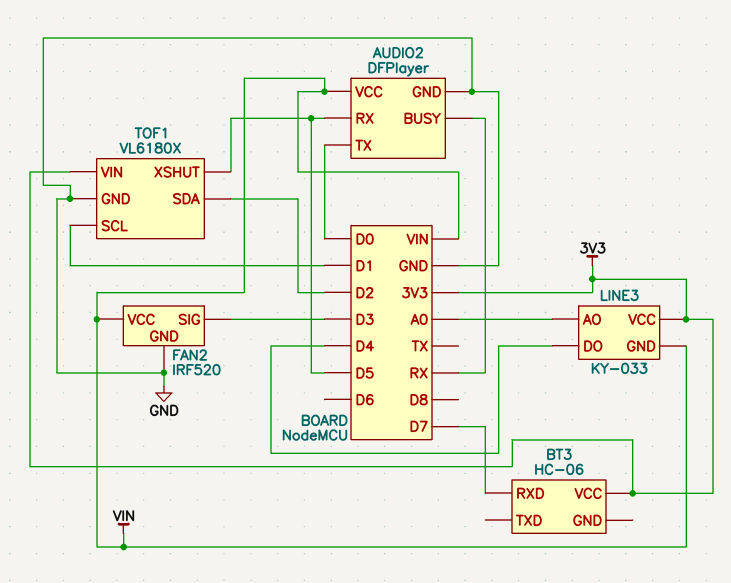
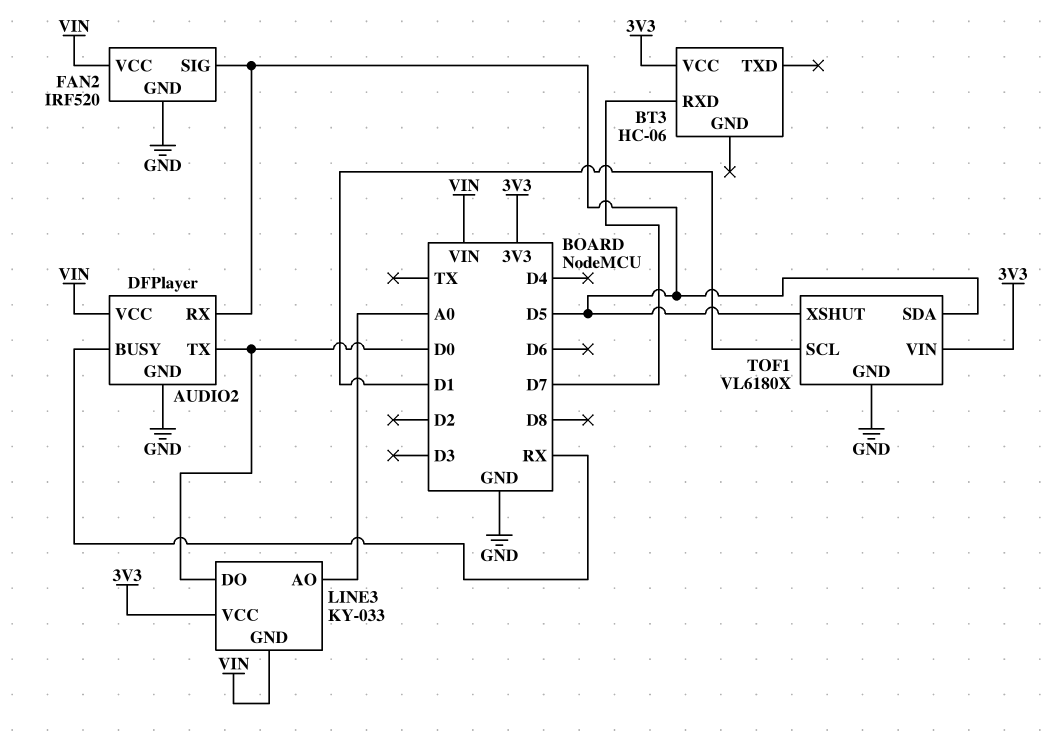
FAN2 pin SIG: D3 -> D5
LINE3 pin DO: D4 -> D0
TOF1 pin SDA: D2 -> D5

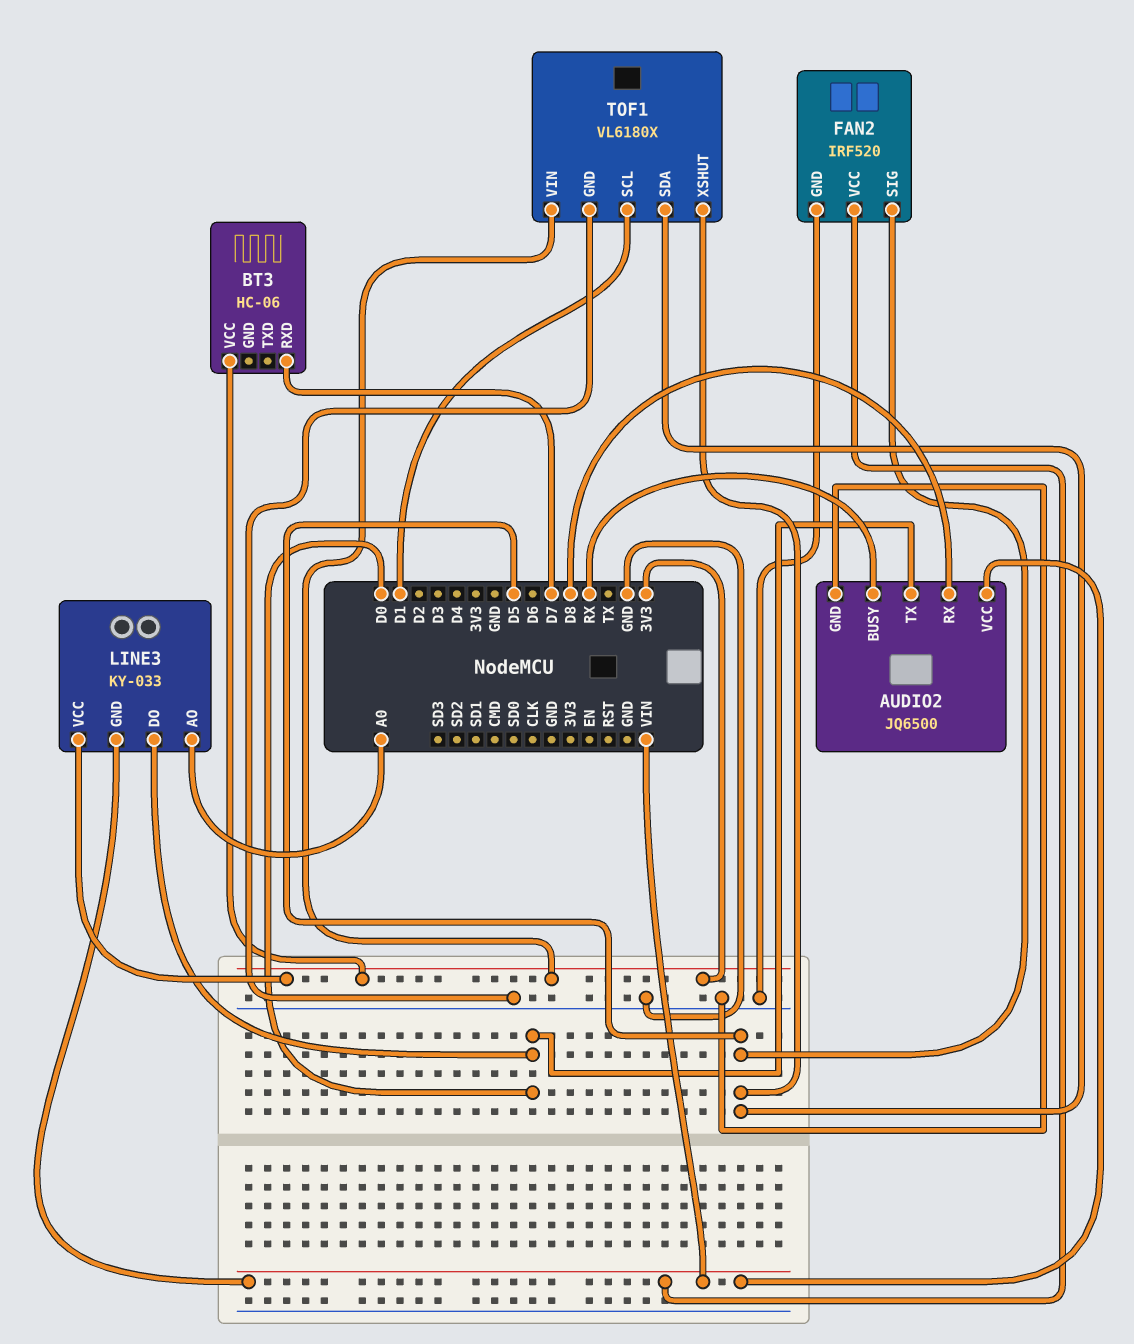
AUDIO2: DFPlayer -> JQ6500
AUDIO2 pin RX: D5 -> D8

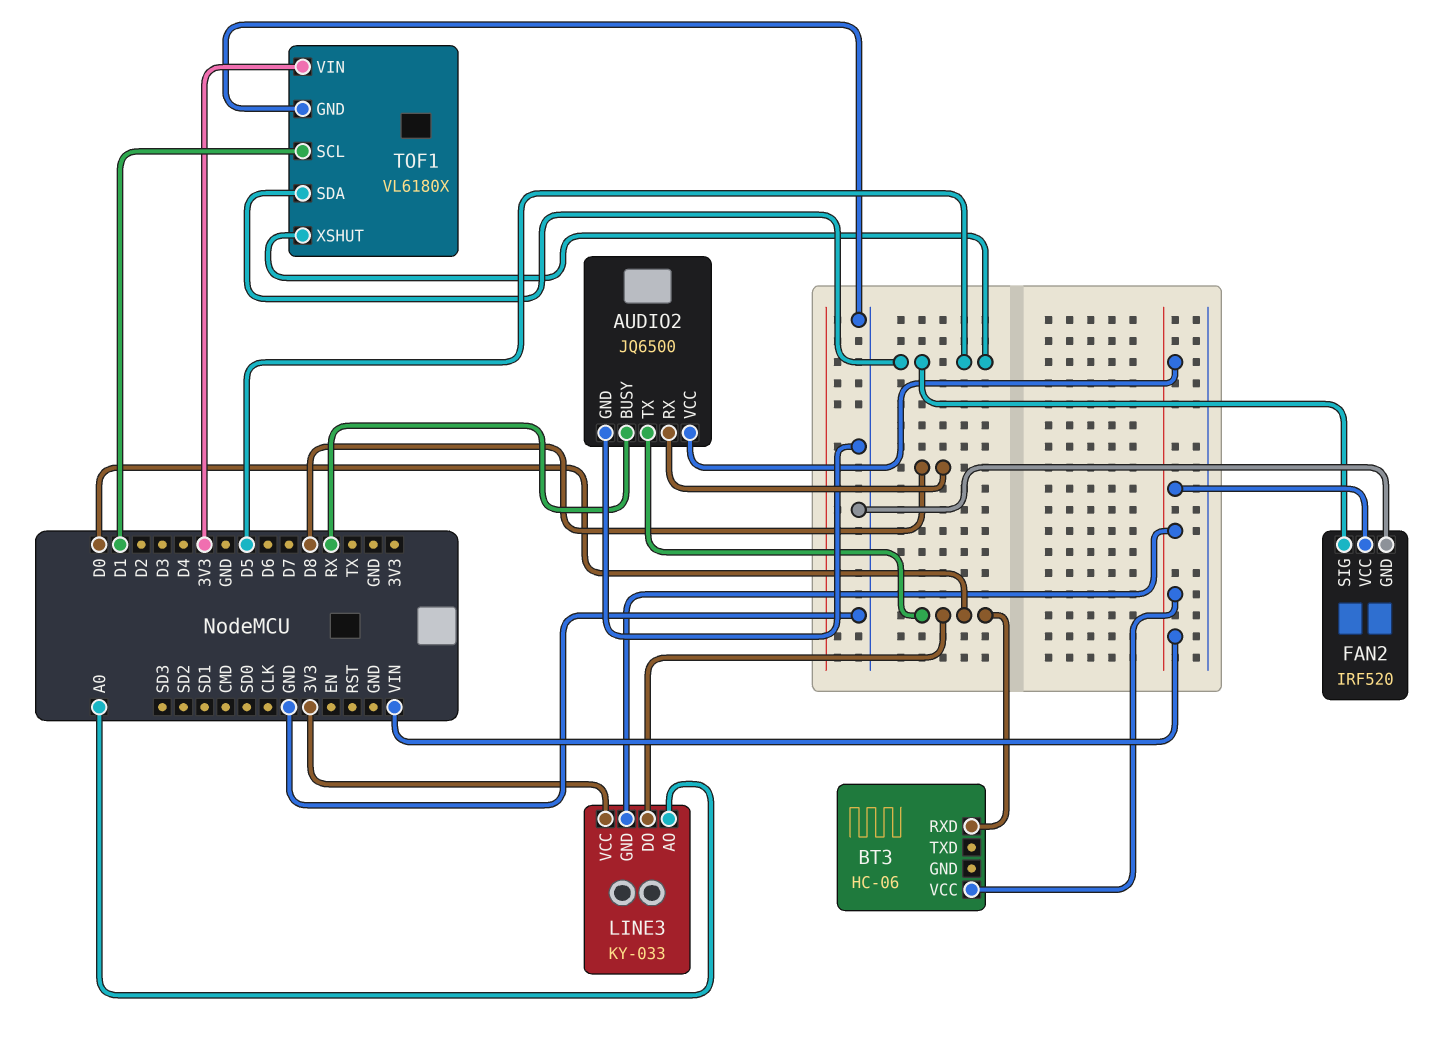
BT3 pin RXD: D7 -> D0
BT3 pin VCC: 3V3 -> VIN

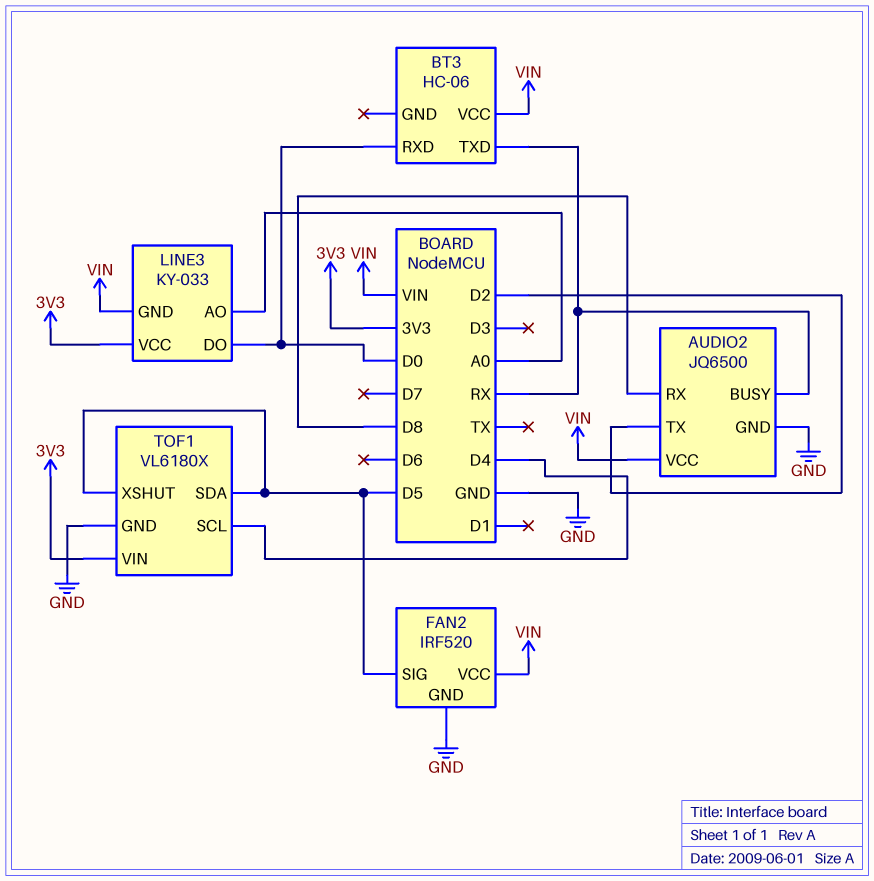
AUDIO2 pin TX: D0 -> D2
BT3 pin TXD: none -> RX
TOF1 pin SCL: D1 -> D4

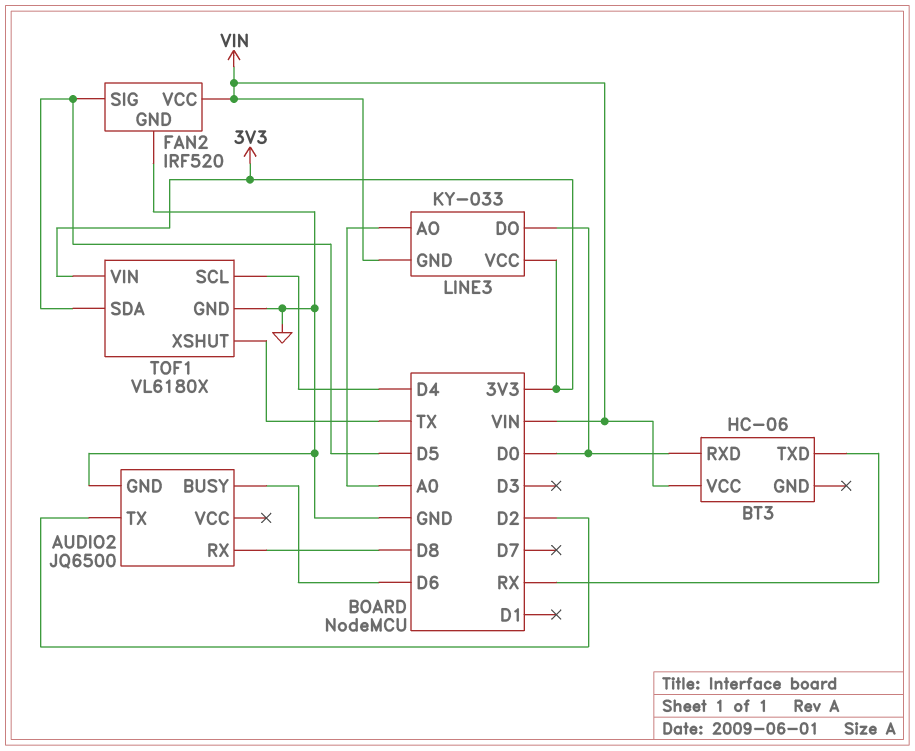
AUDIO2 pin BUSY: RX -> D6
AUDIO2 pin VCC: VIN -> none
TOF1 pin XSHUT: D5 -> TX

